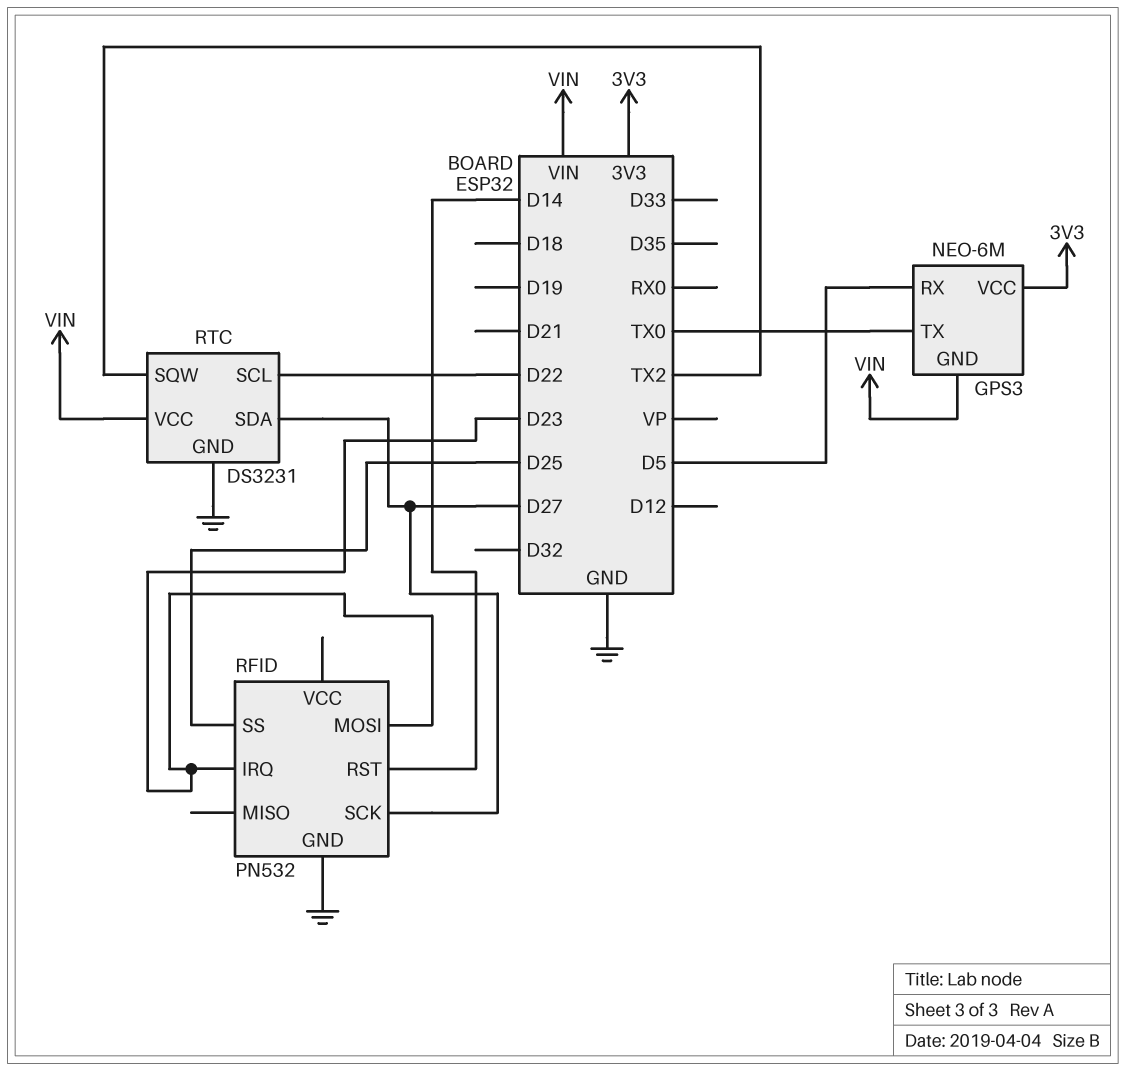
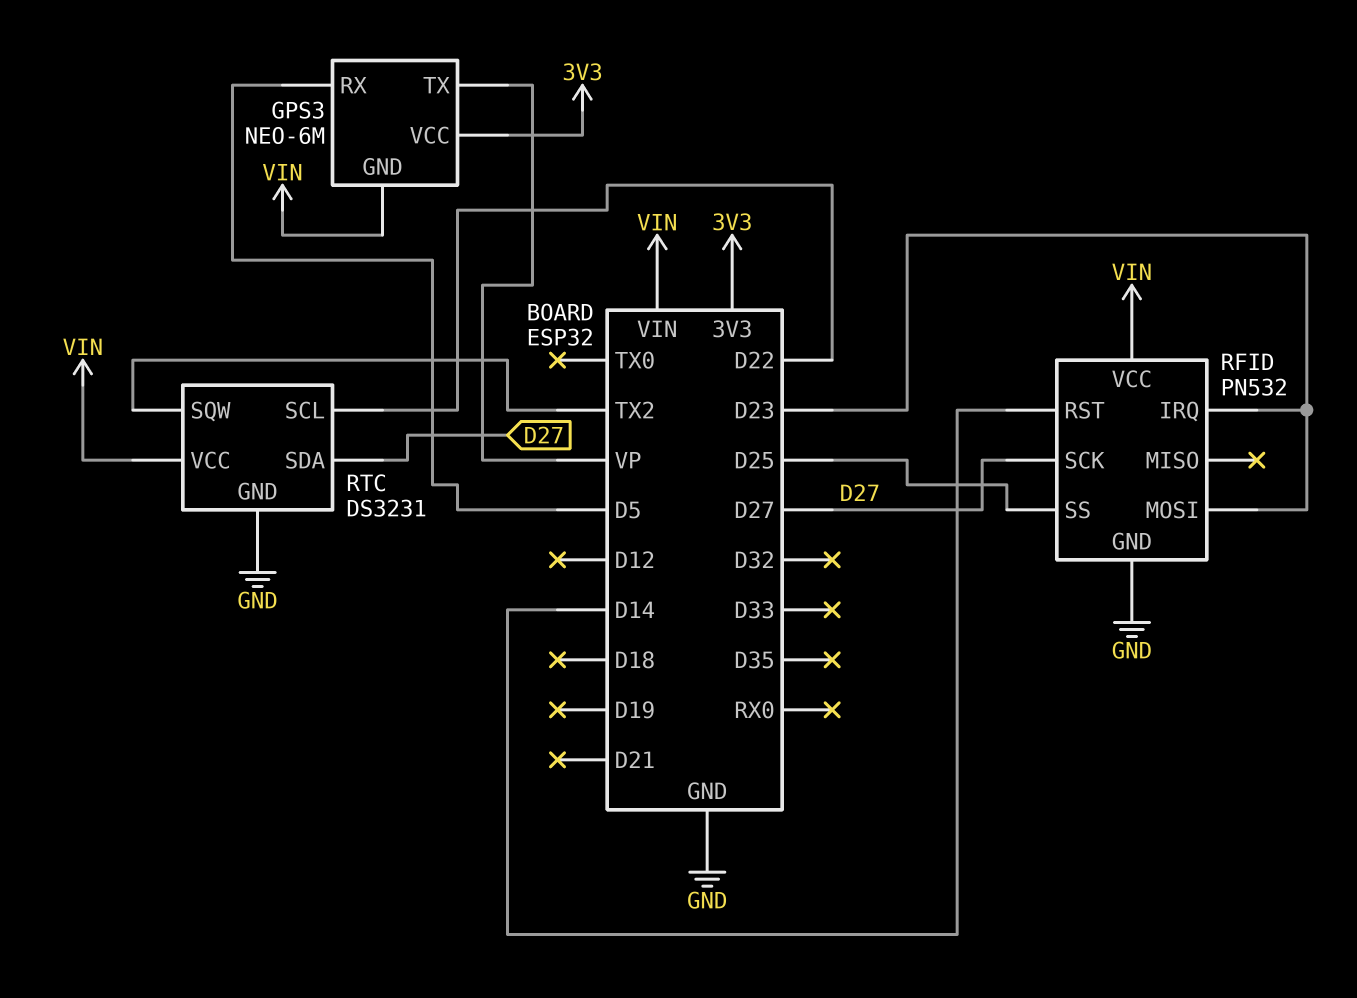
GPS3 pin TX: TX0 -> VP
RFID pin VCC: none -> VIN

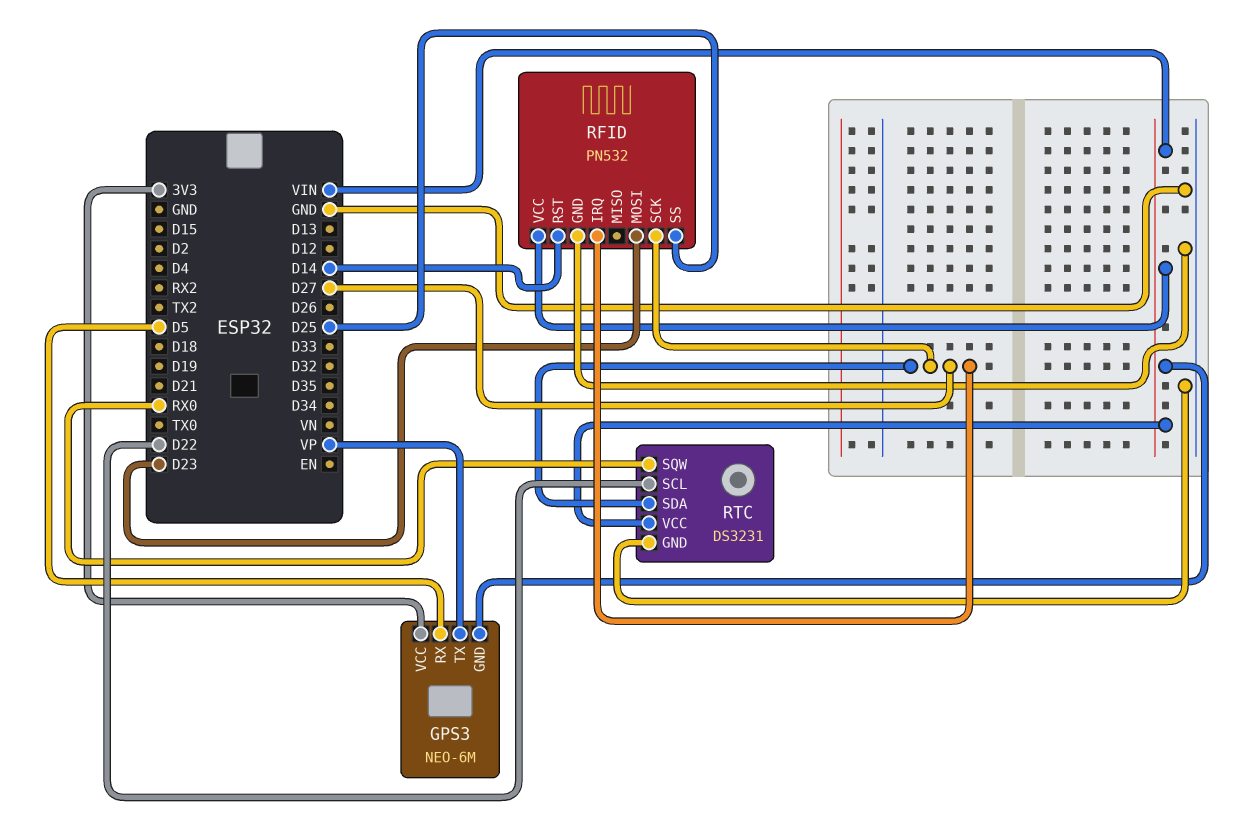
RFID pin IRQ: D23 -> D27
RTC pin SQW: TX2 -> RX0

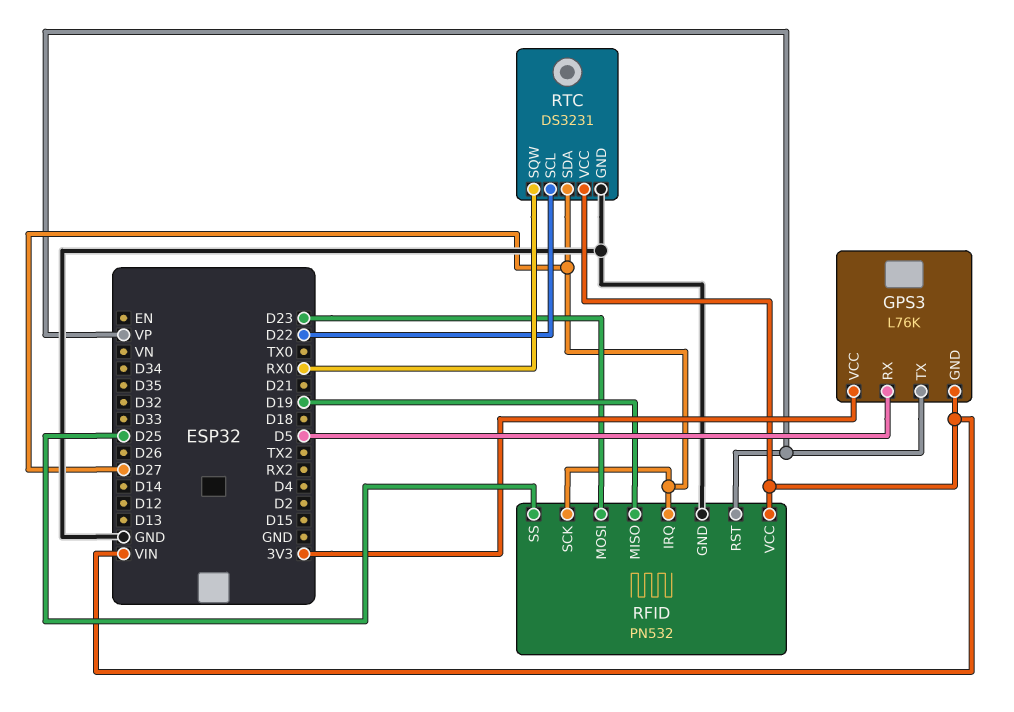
GPS3: NEO-6M -> L76K
RFID pin MISO: none -> D19
RFID pin RST: D14 -> VP

